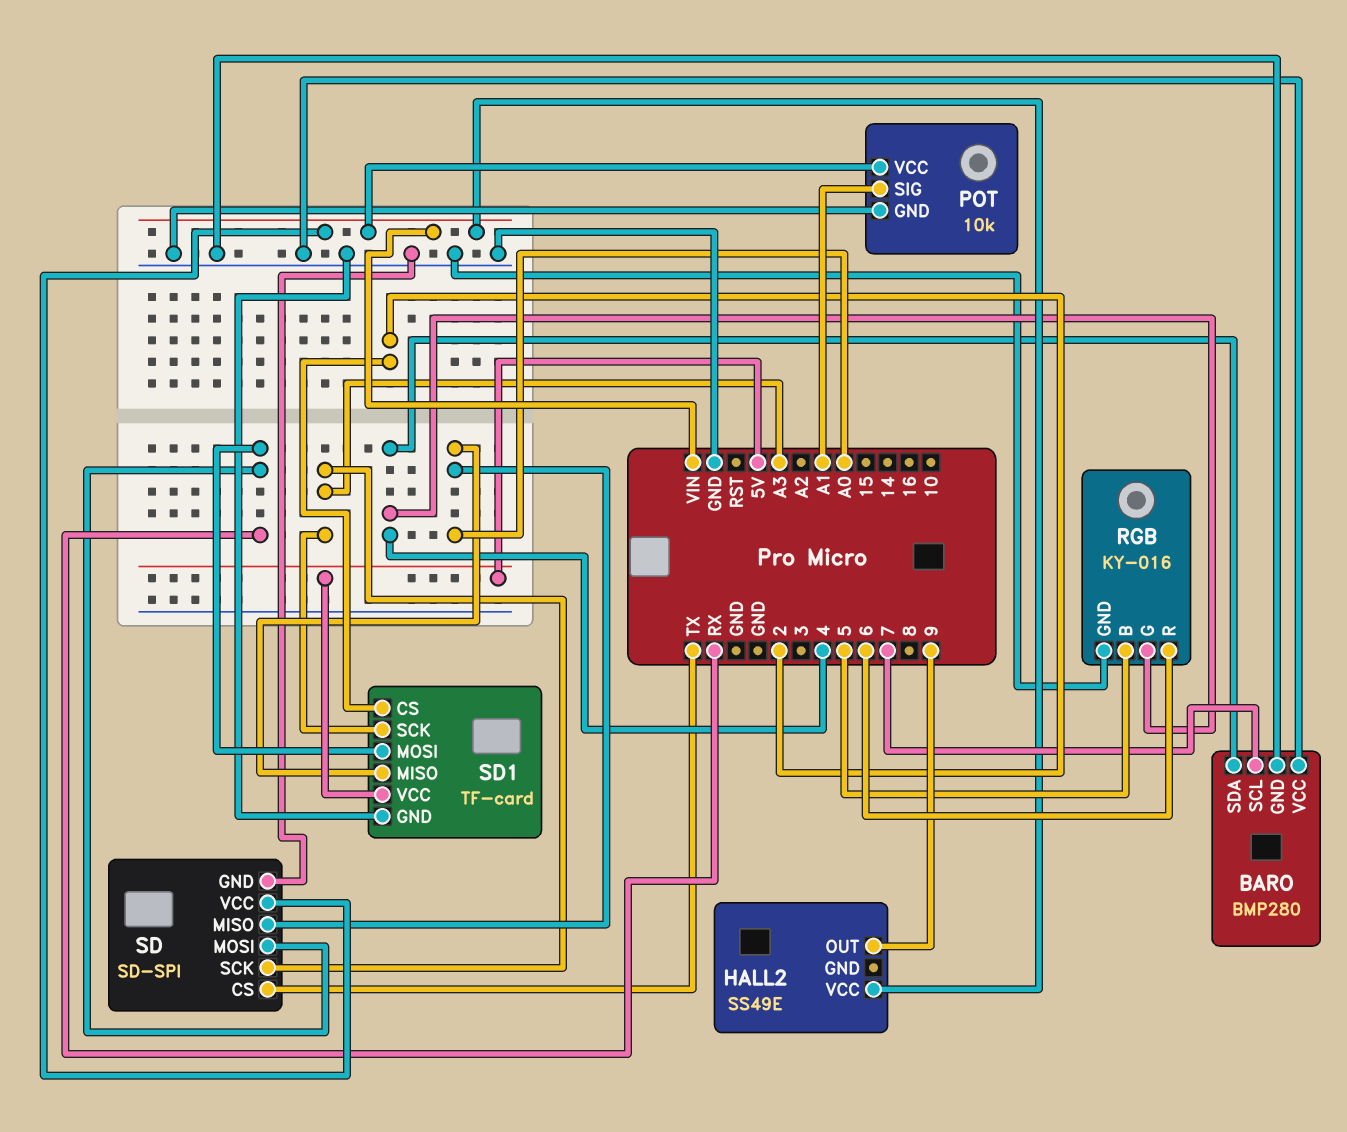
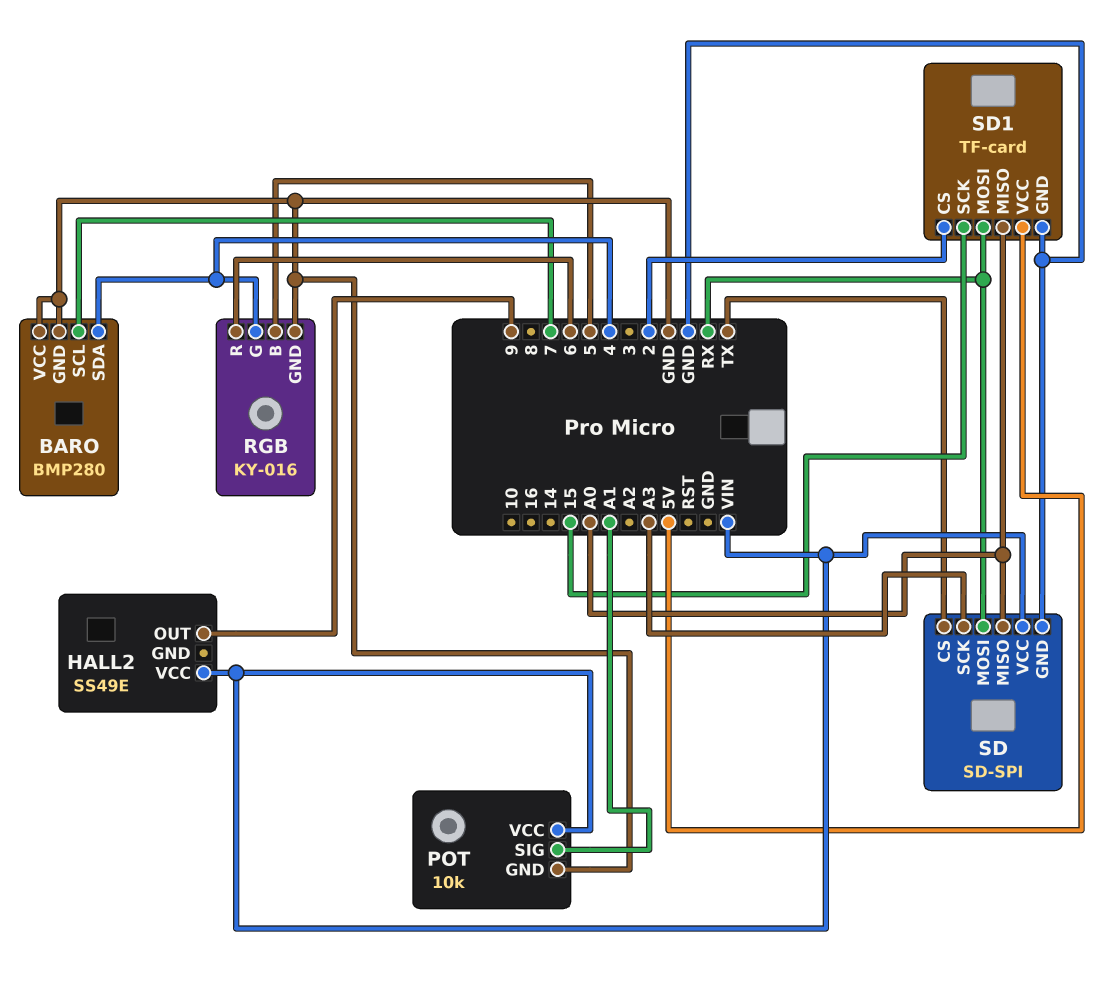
SD1 pin SCK: A3 -> 15

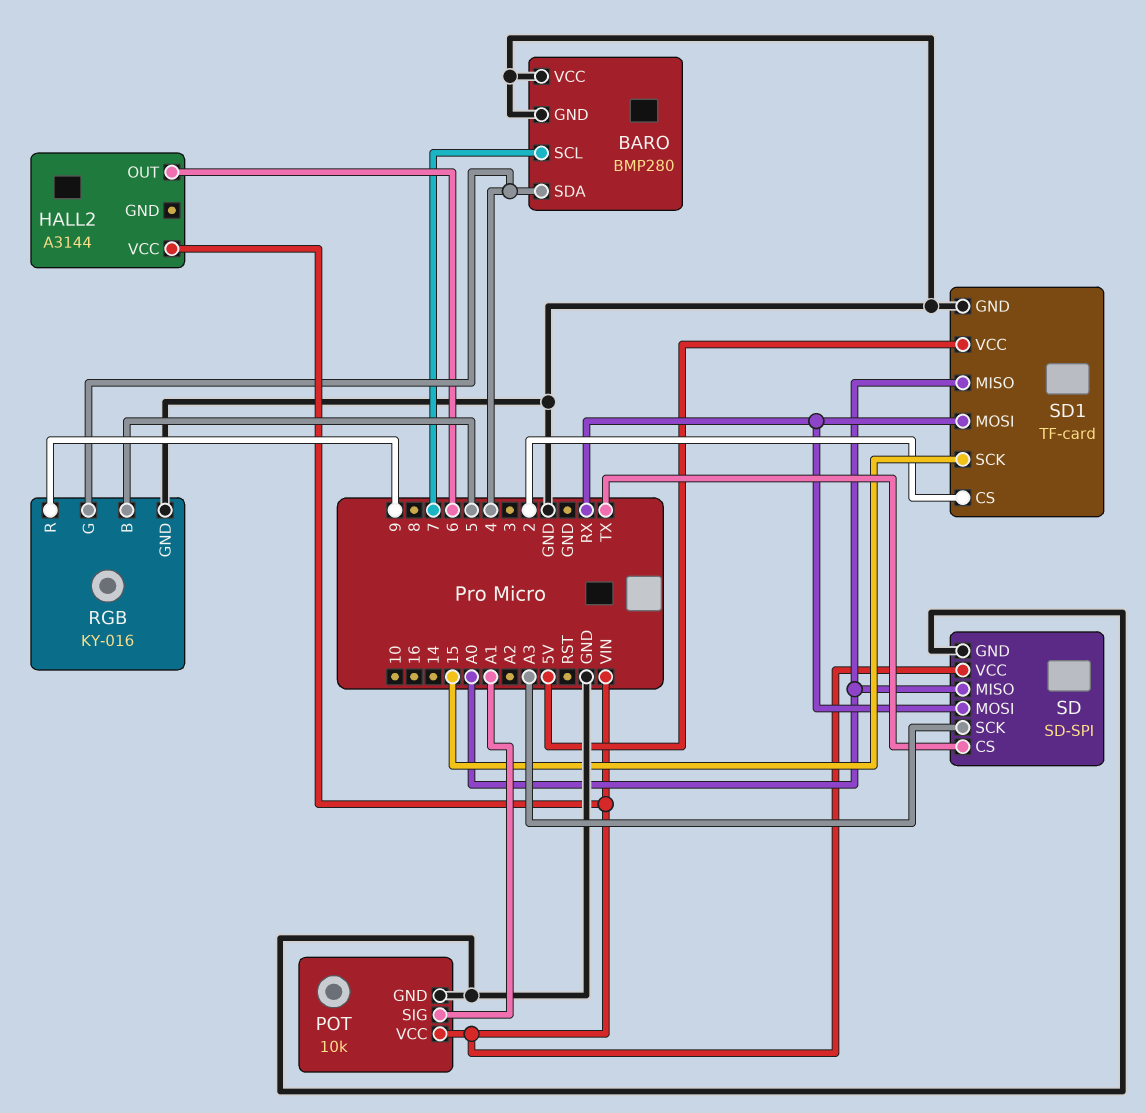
HALL2: SS49E -> A3144
HALL2 pin OUT: 9 -> 6
RGB pin R: 6 -> 9

